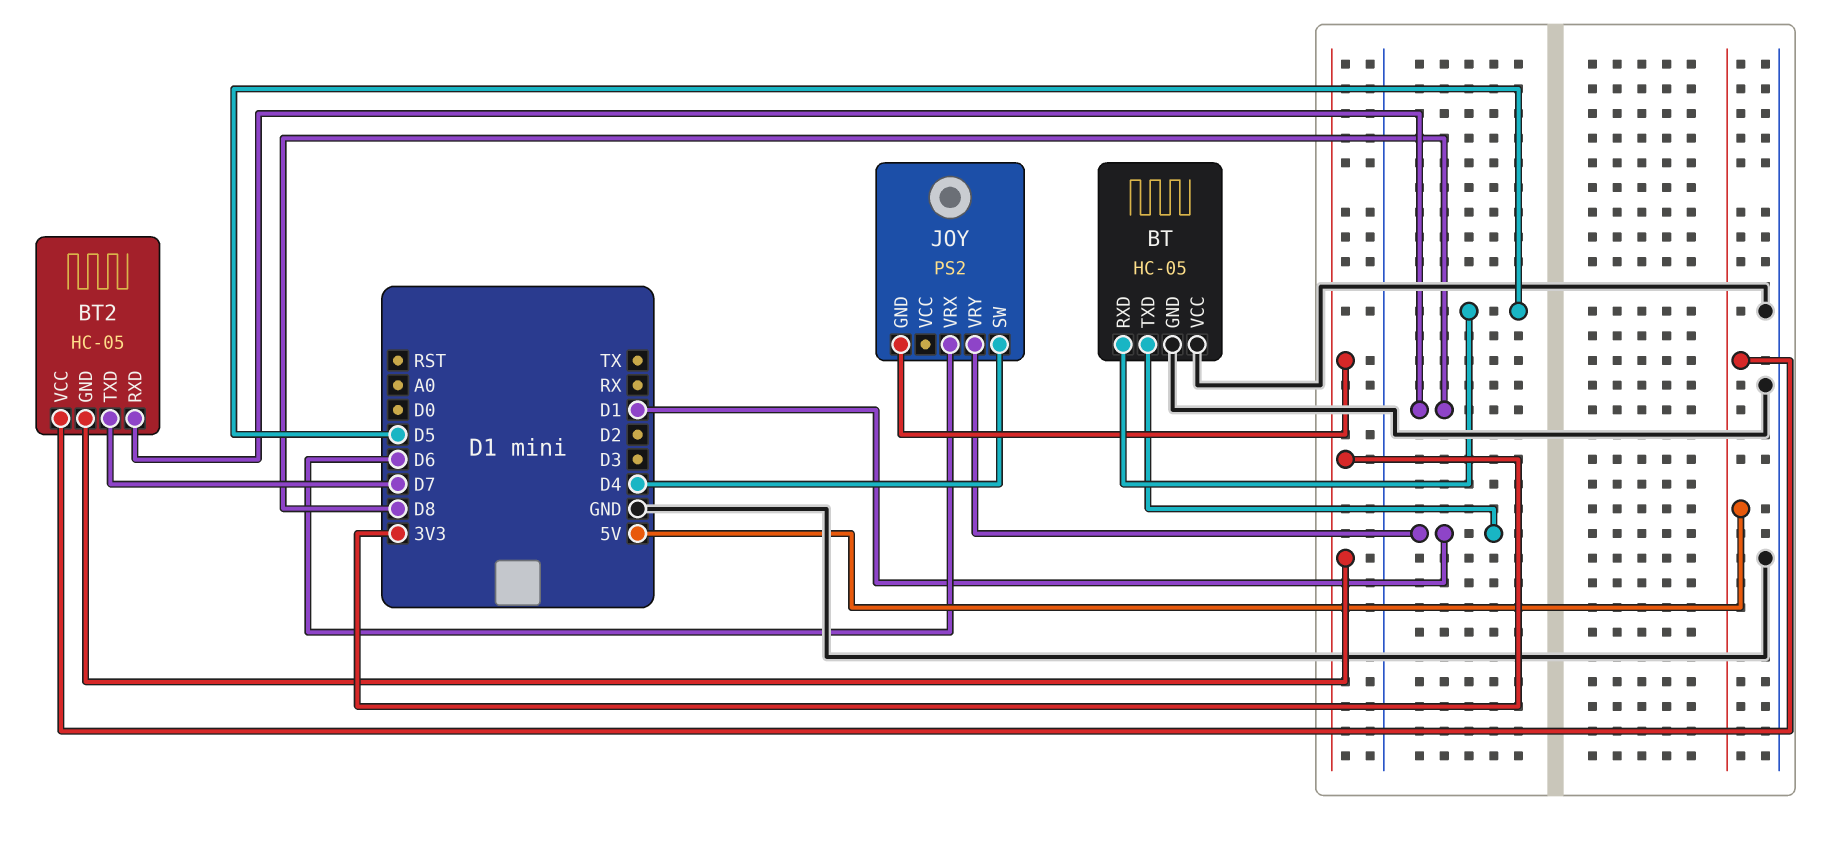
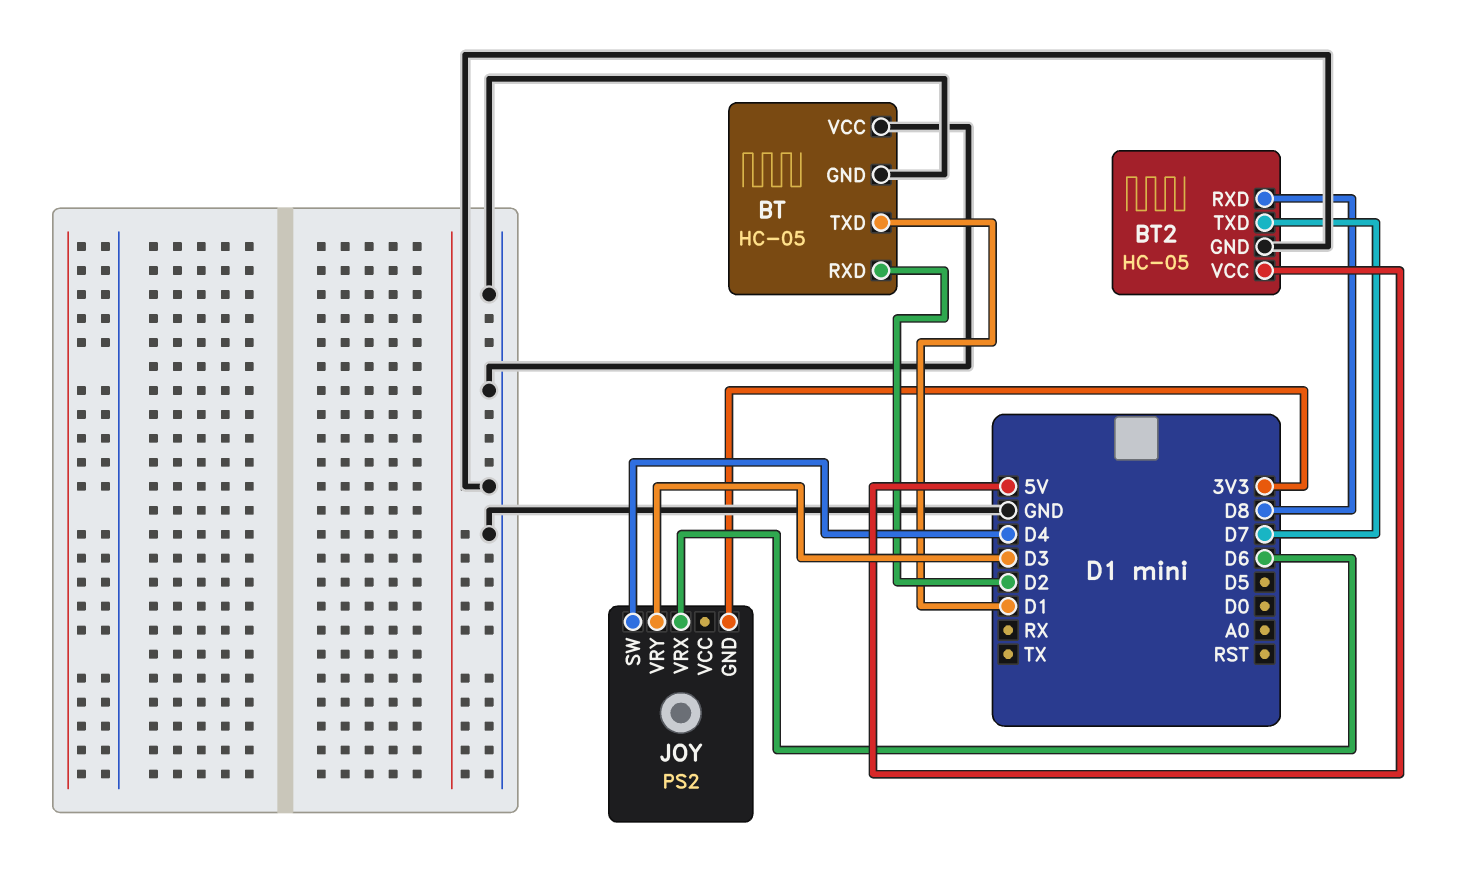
BT pin RXD: D5 -> D2
BT2 pin GND: 3V3 -> GND
JOY pin VRY: D1 -> D3

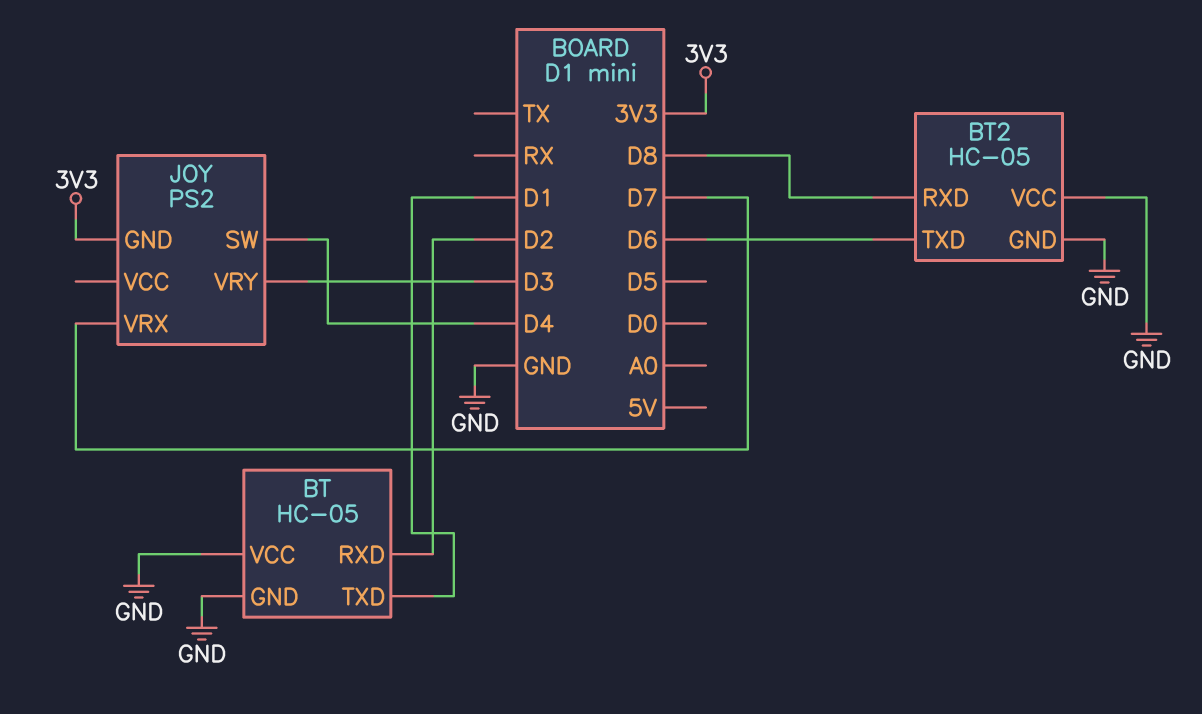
BT2 pin TXD: D7 -> D6
BT2 pin VCC: 5V -> GND
JOY pin VRX: D6 -> D7

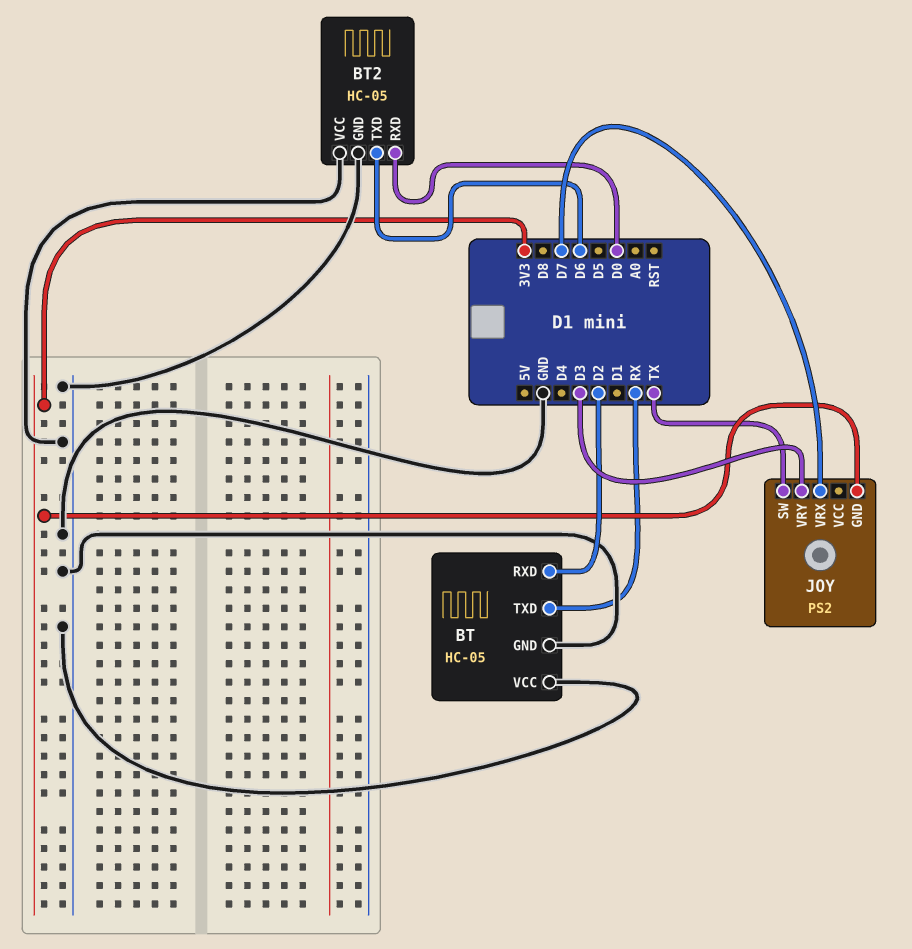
BT pin TXD: D1 -> RX
BT2 pin RXD: D8 -> D0
JOY pin SW: D4 -> TX

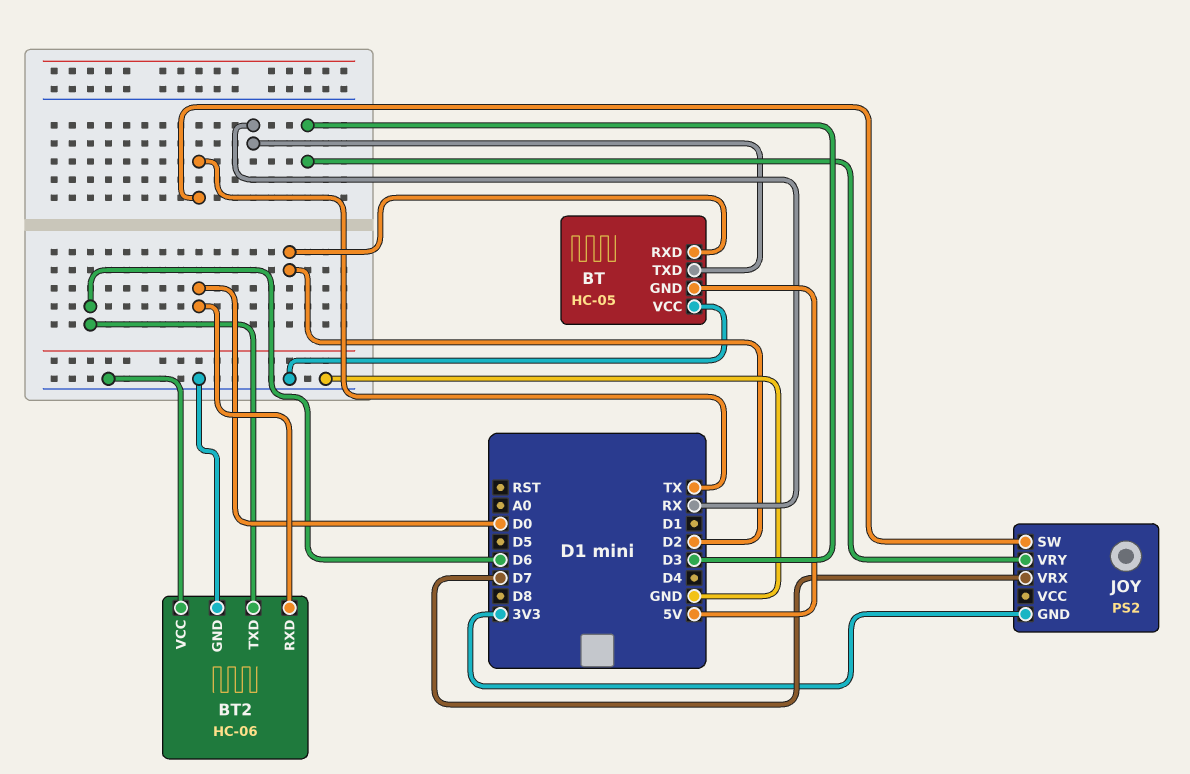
BT pin GND: GND -> 5V
BT2: HC-05 -> HC-06

